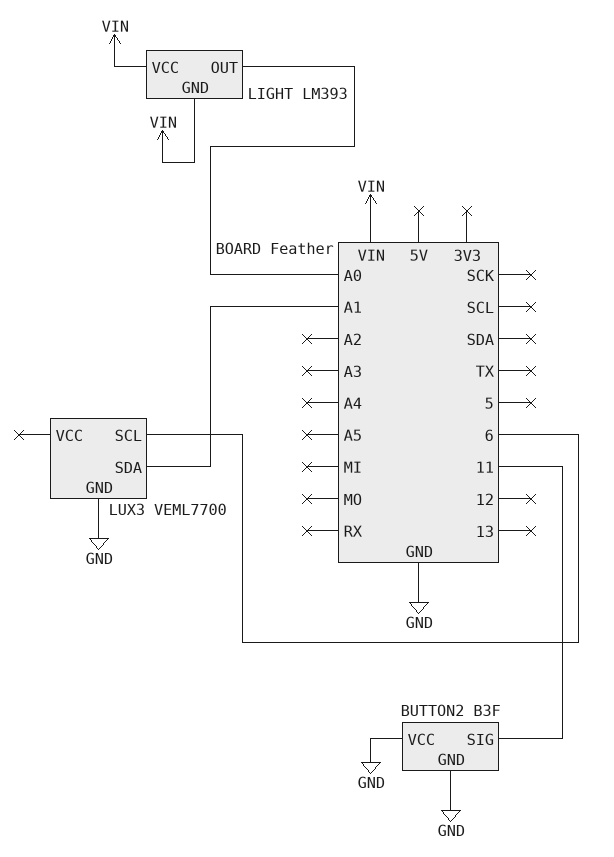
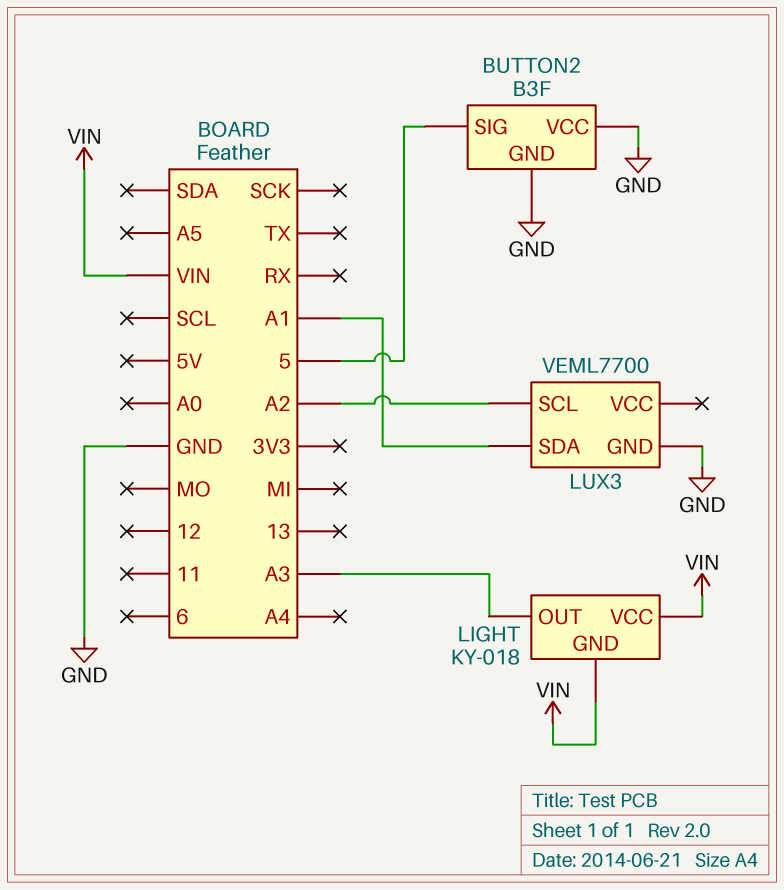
BUTTON2 pin SIG: 11 -> 5
LIGHT: LM393 -> KY-018
LIGHT pin OUT: A0 -> A3
LUX3 pin SCL: 6 -> A2

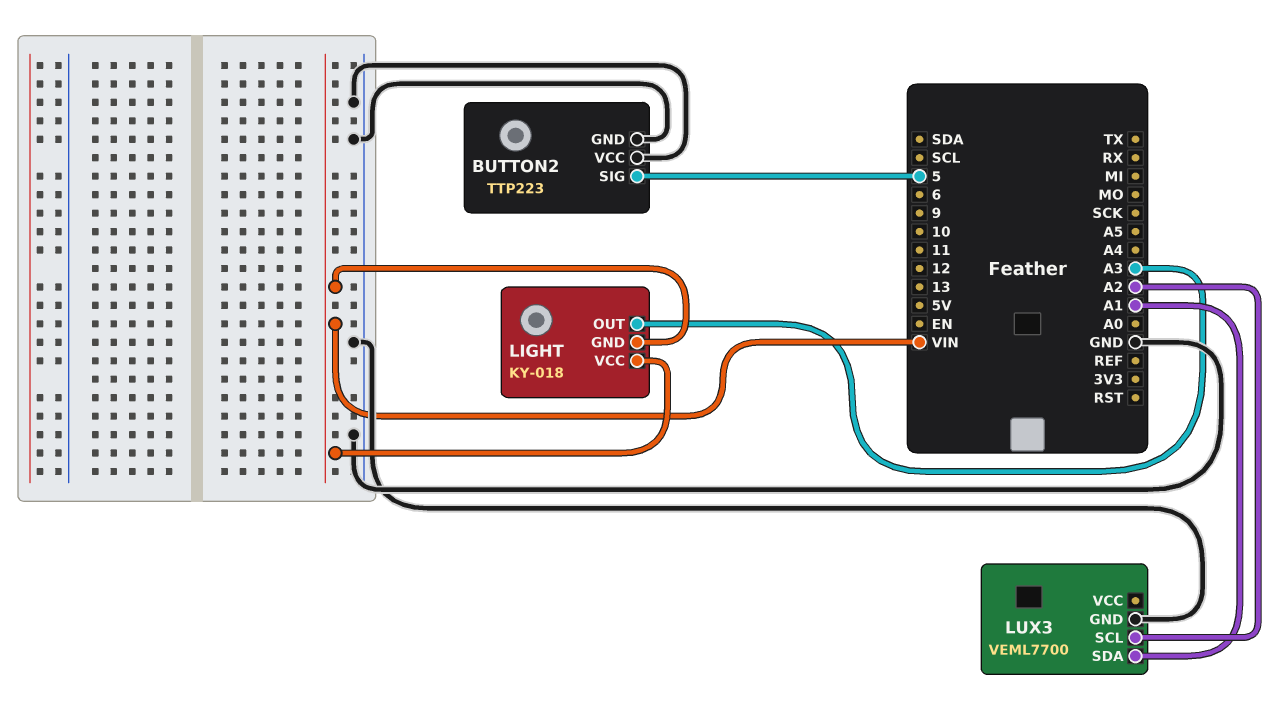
BUTTON2: B3F -> TTP223

